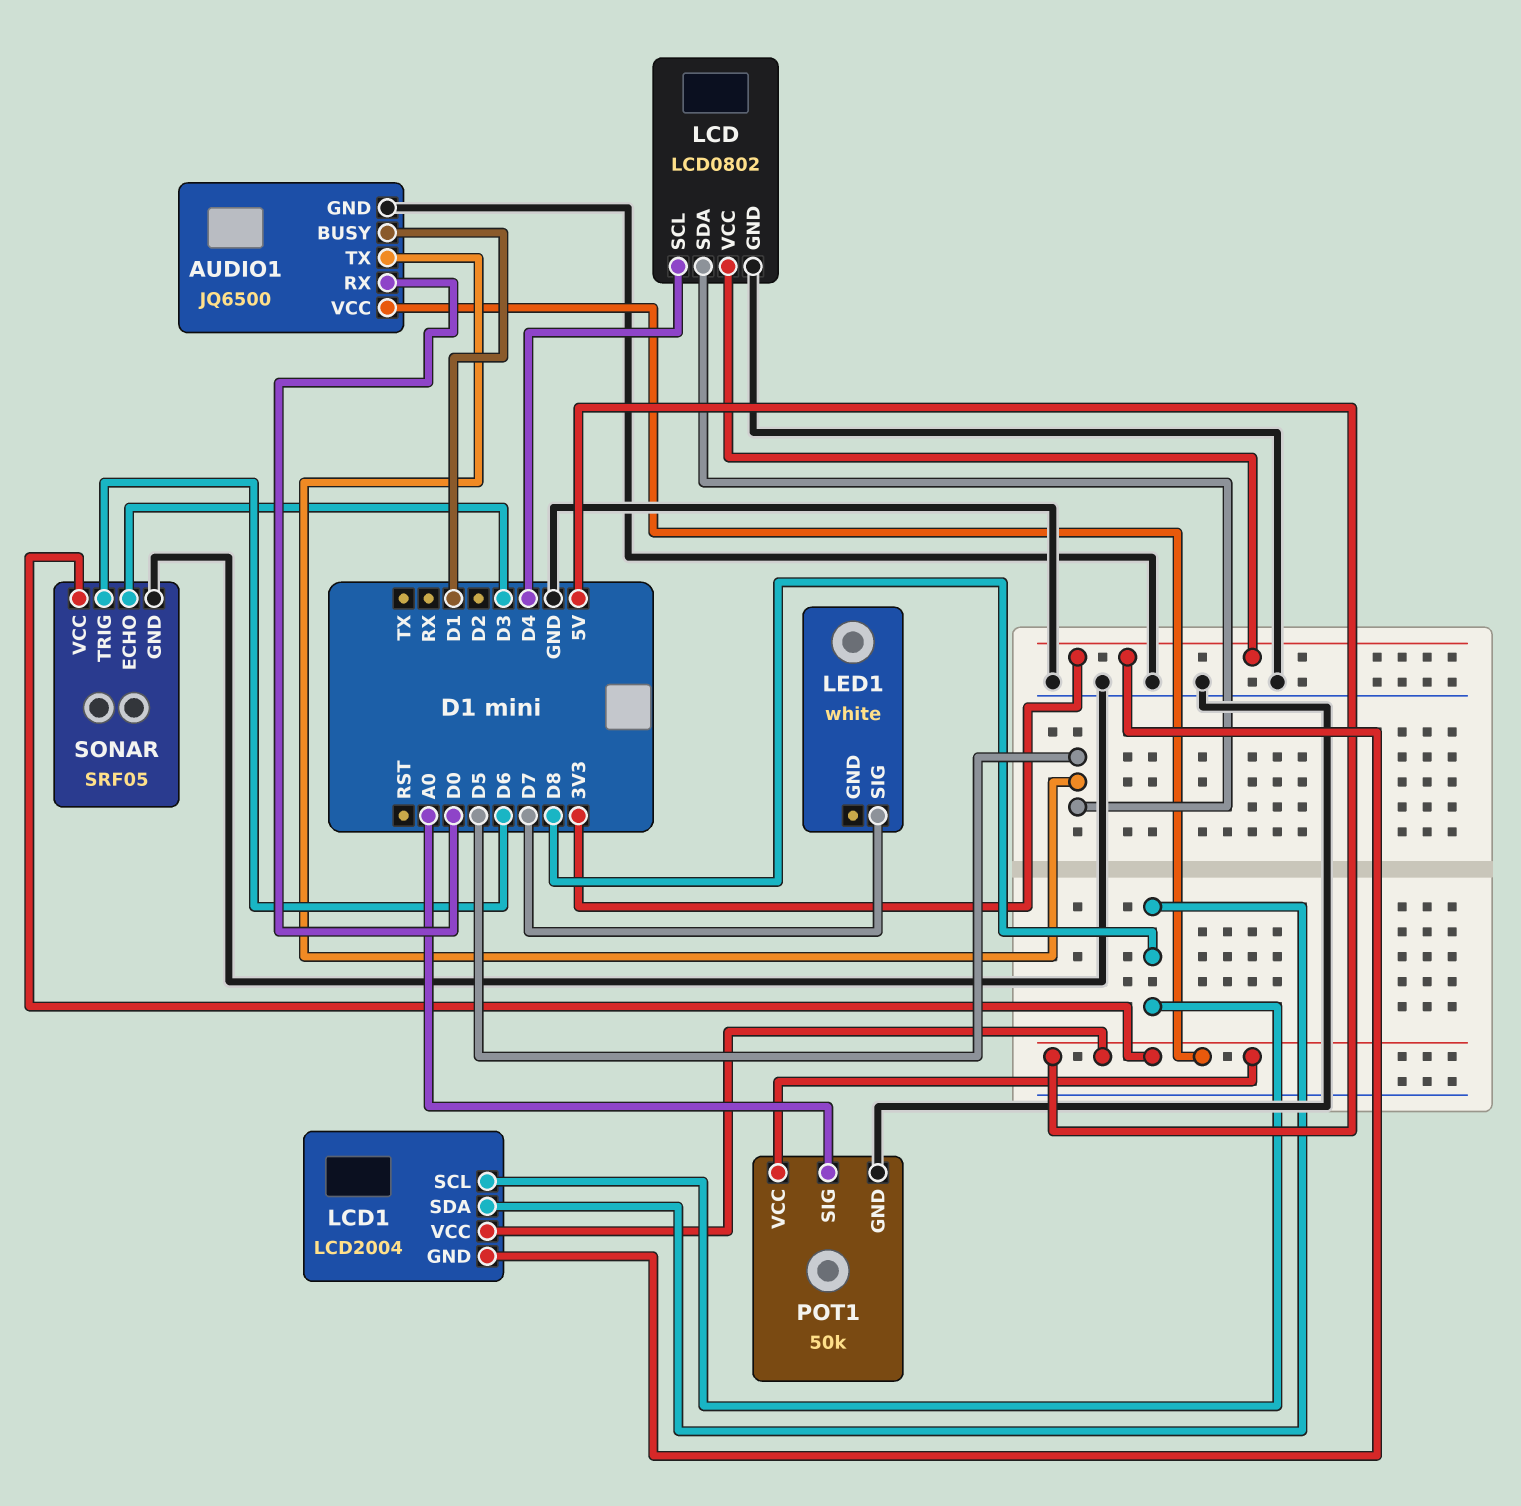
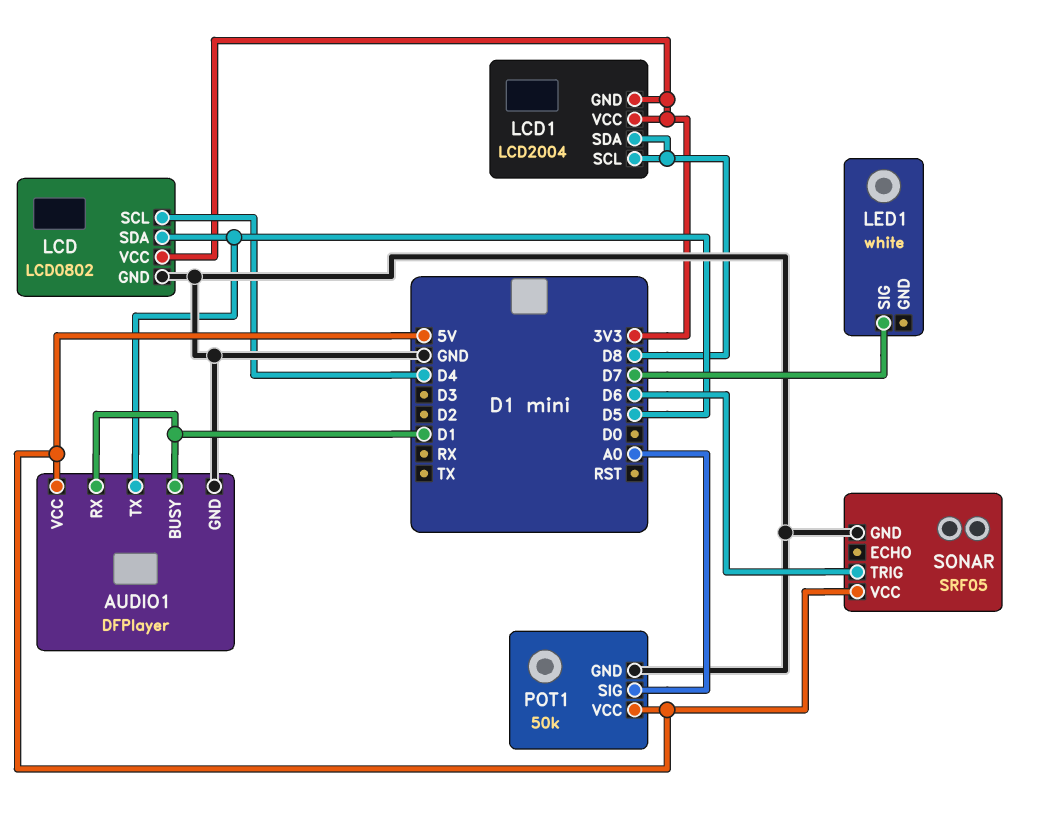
AUDIO1: JQ6500 -> DFPlayer
AUDIO1 pin RX: D0 -> D1
LCD1 pin VCC: 5V -> 3V3
SONAR pin ECHO: D3 -> none

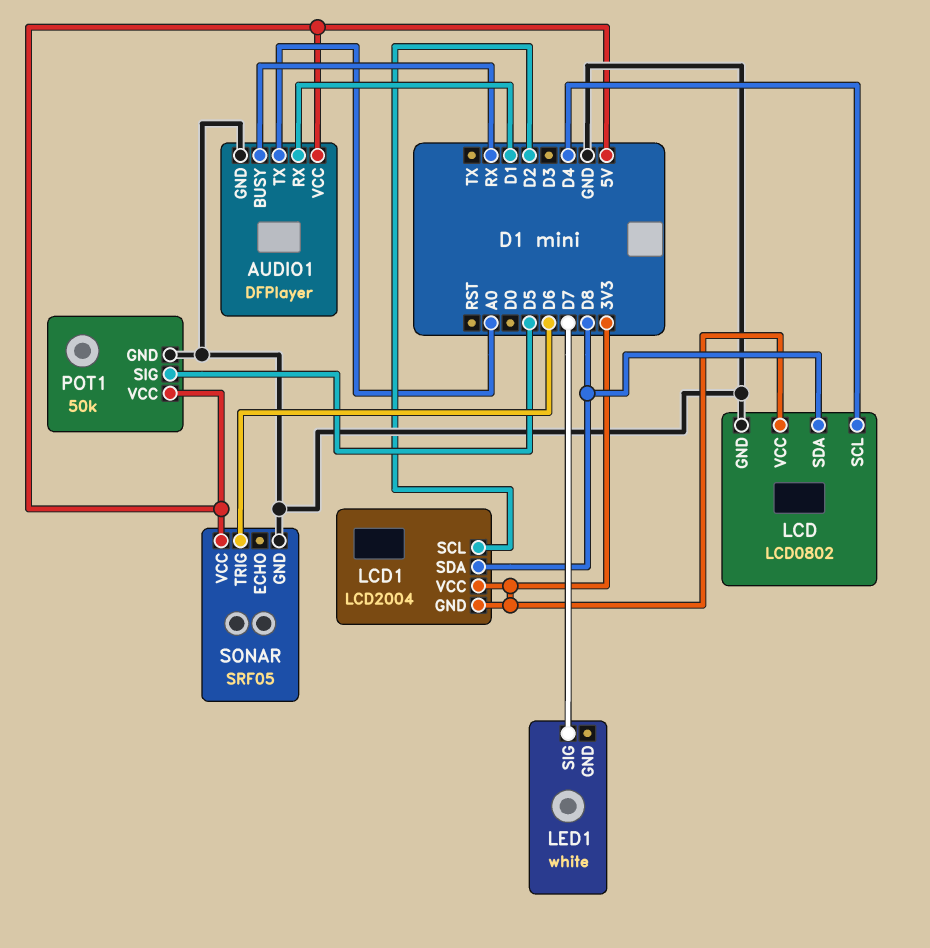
AUDIO1 pin BUSY: D1 -> RX
AUDIO1 pin TX: D5 -> A0
LCD pin SDA: D5 -> D8
LCD1 pin SCL: D8 -> D2
POT1 pin SIG: A0 -> D5

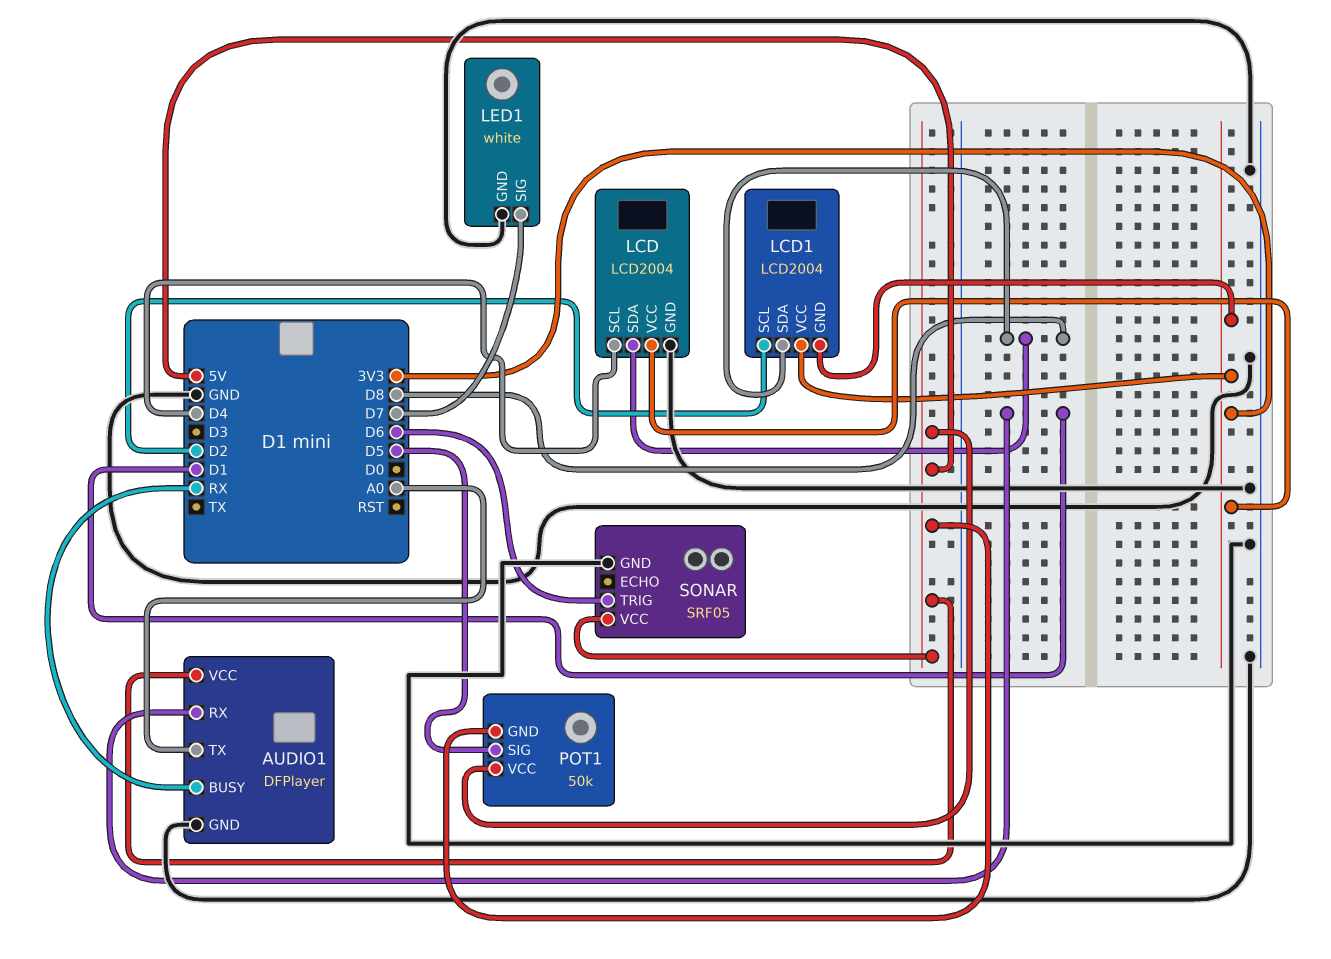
LCD: LCD0802 -> LCD2004
LED1 pin GND: none -> GND
POT1 pin GND: GND -> 5V

